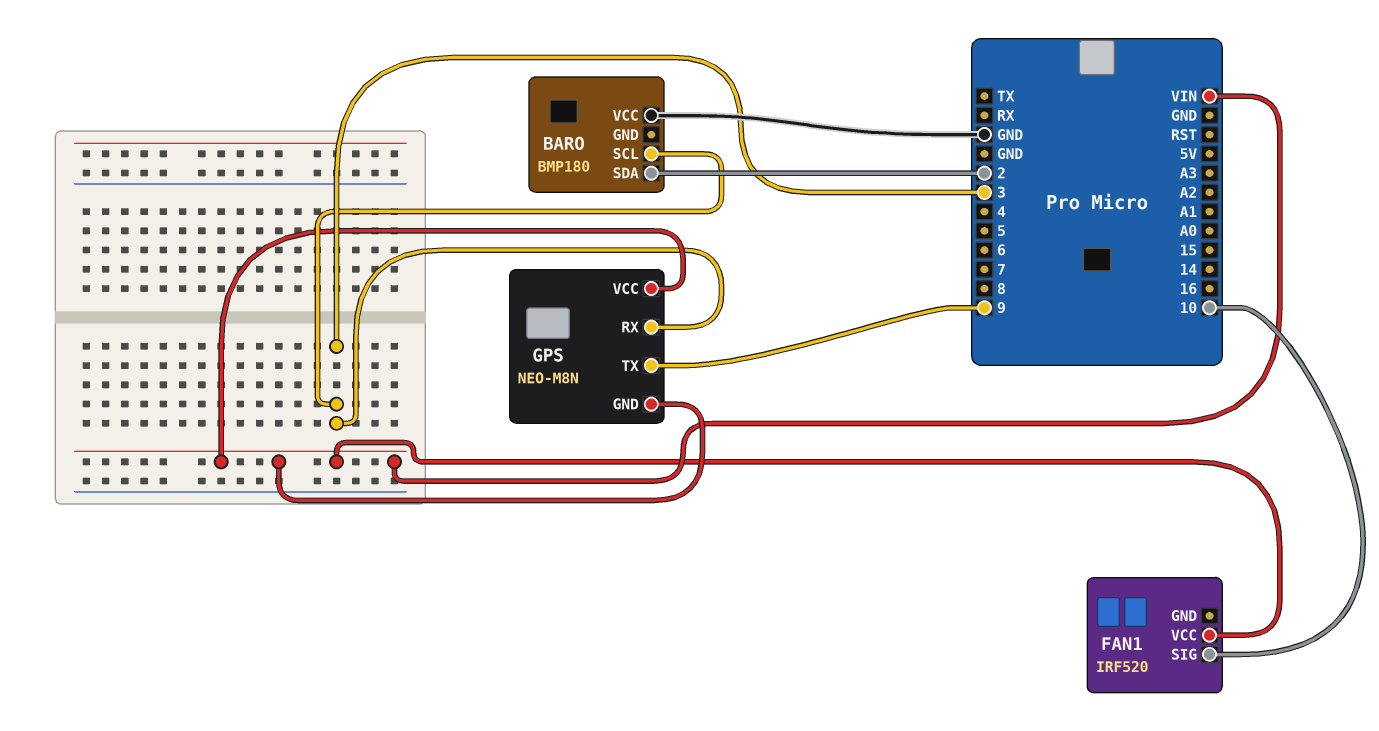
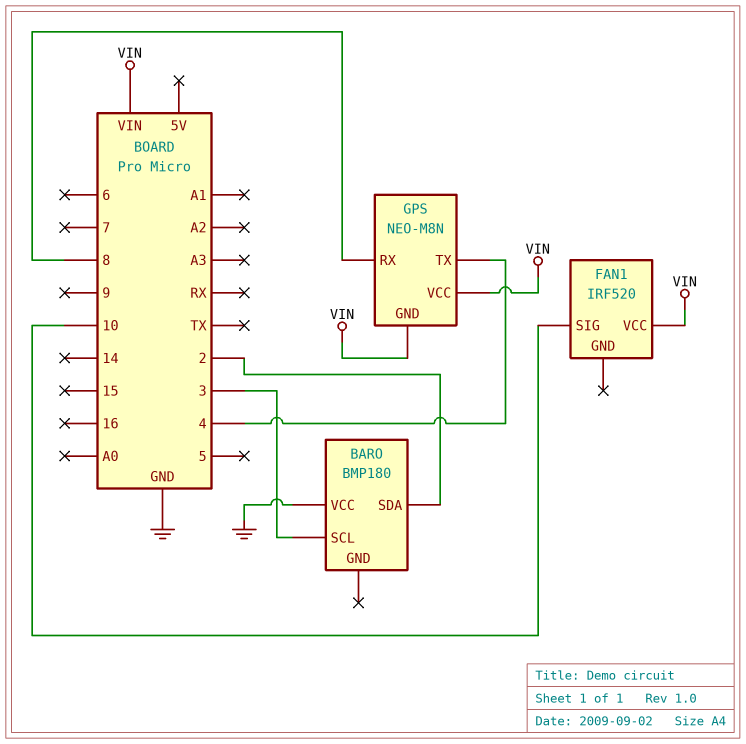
GPS pin RX: 3 -> 8
GPS pin TX: 9 -> 4

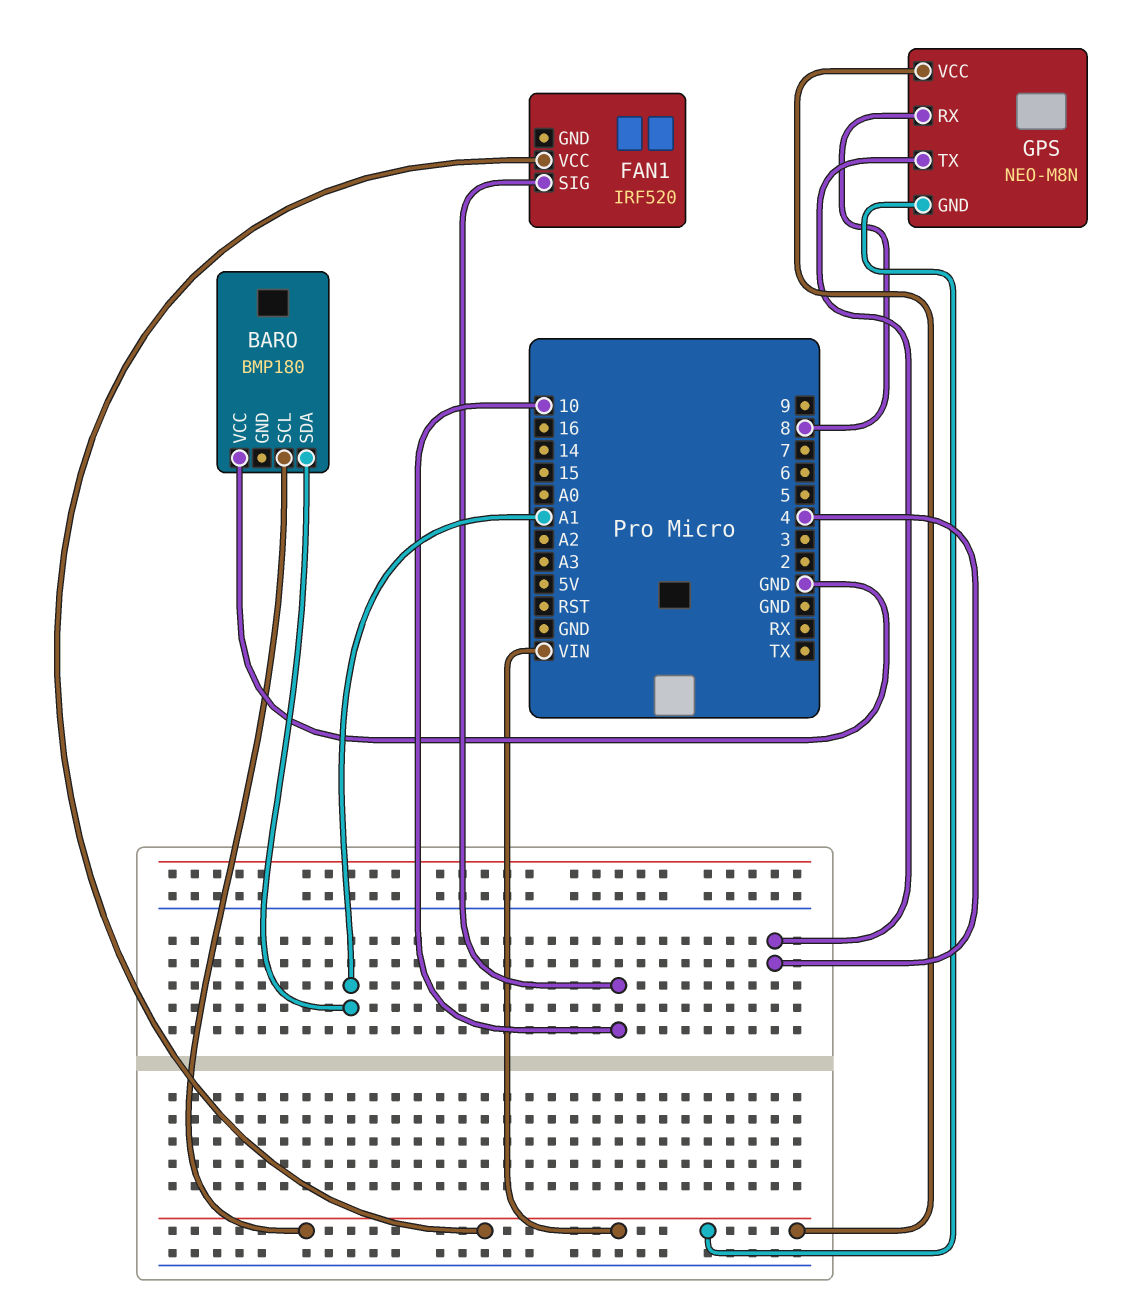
BARO pin SCL: 3 -> VIN
BARO pin SDA: 2 -> A1

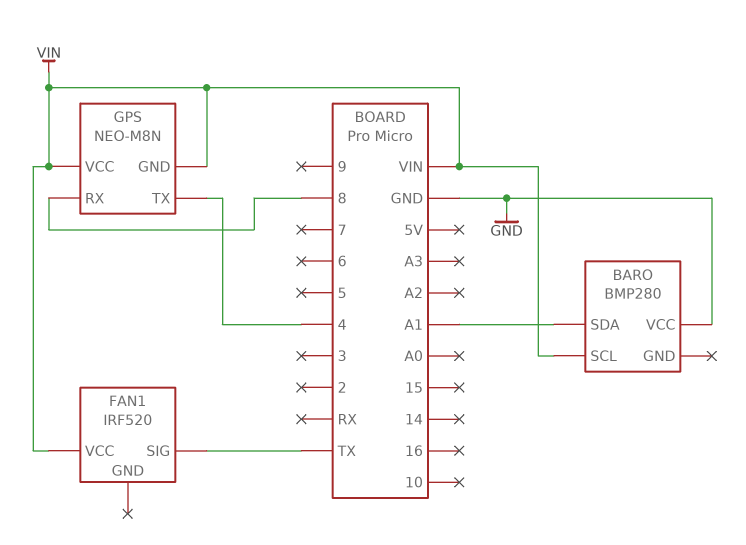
BARO: BMP180 -> BMP280
FAN1 pin SIG: 10 -> TX

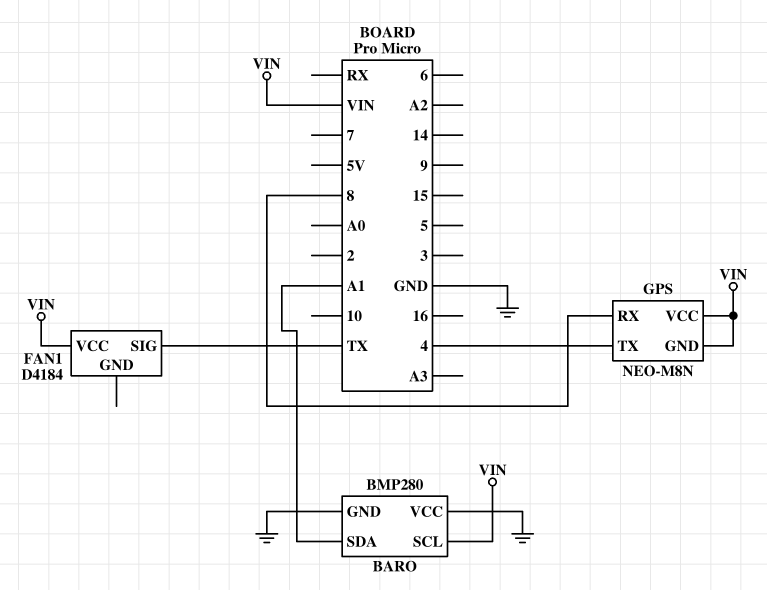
BARO pin GND: none -> GND
FAN1: IRF520 -> D4184

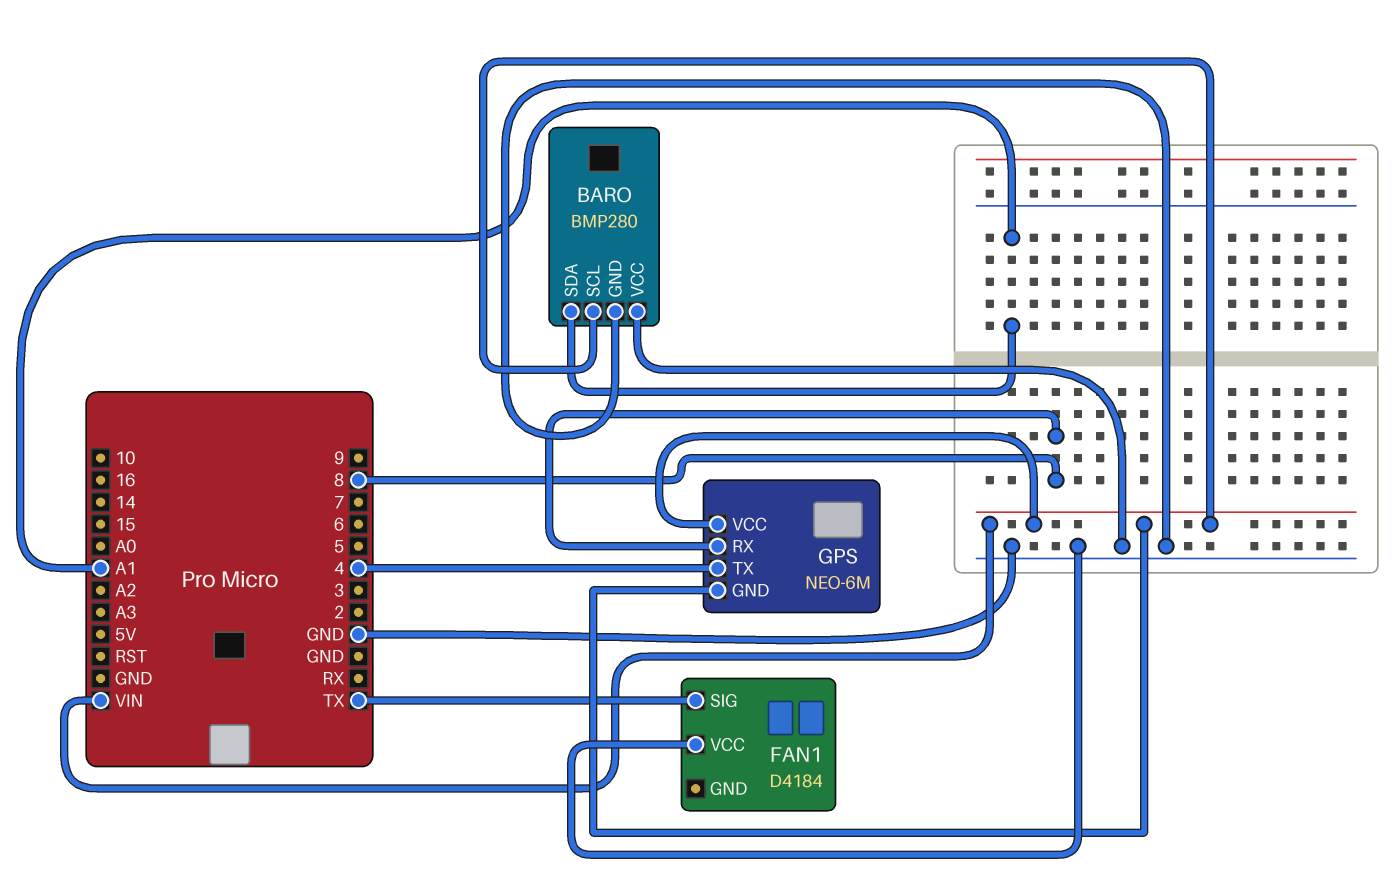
FAN1 pin VCC: VIN -> GND
GPS: NEO-M8N -> NEO-6M

